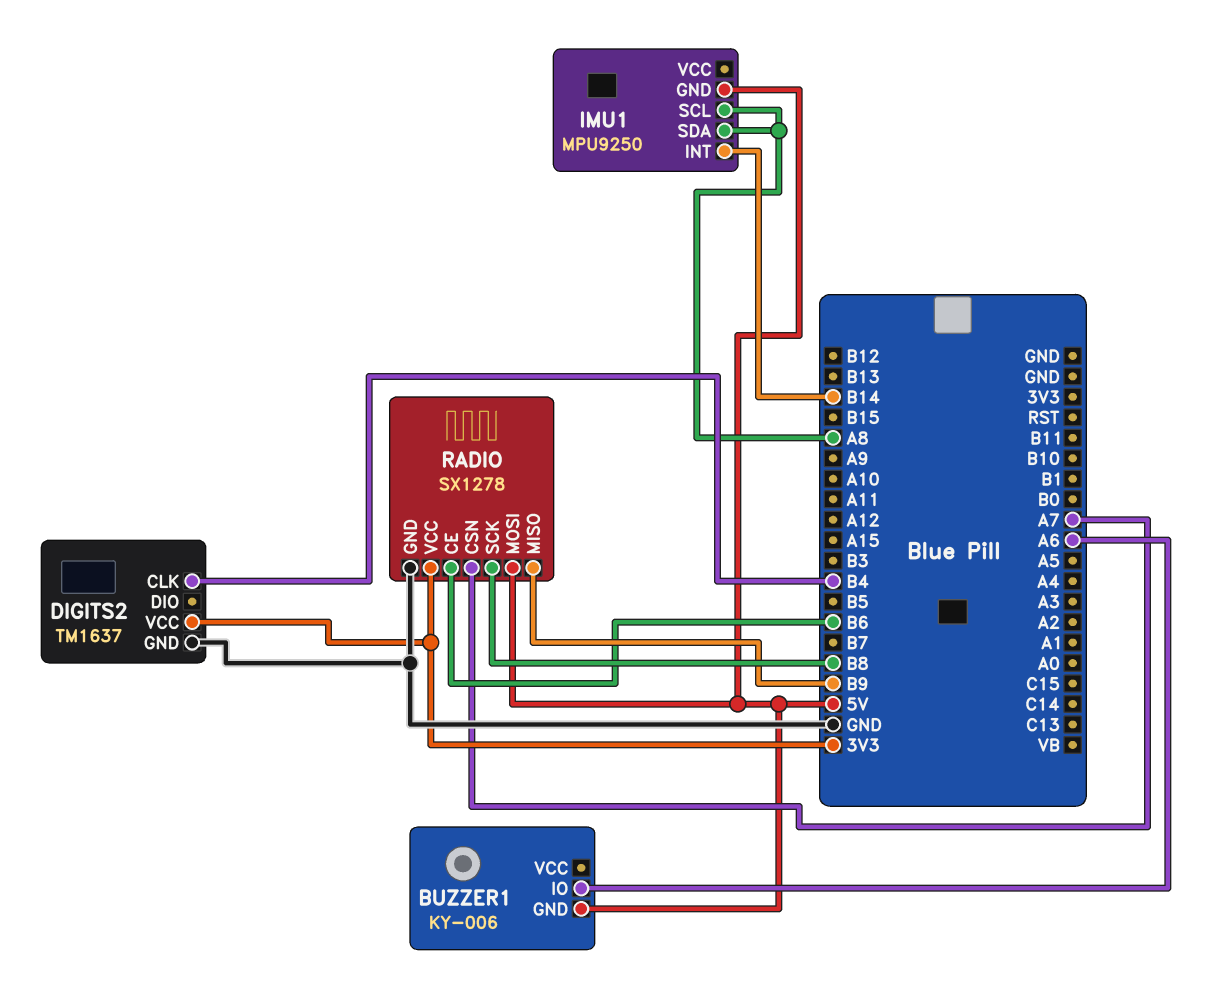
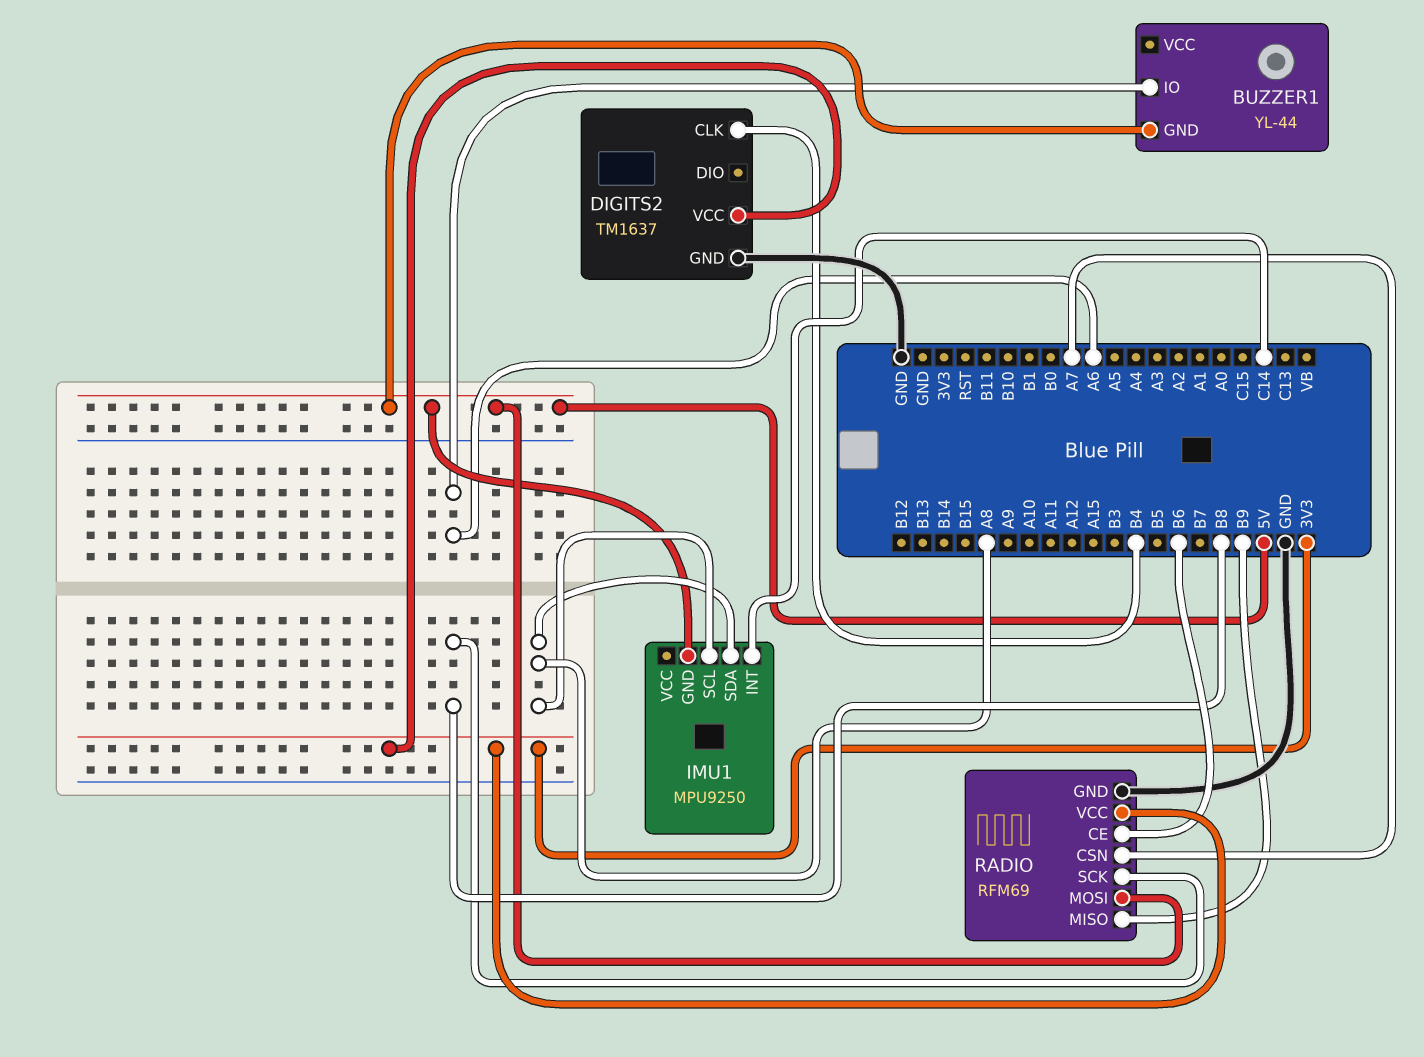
BUZZER1: KY-006 -> YL-44
IMU1 pin INT: B14 -> C14
RADIO: SX1278 -> RFM69

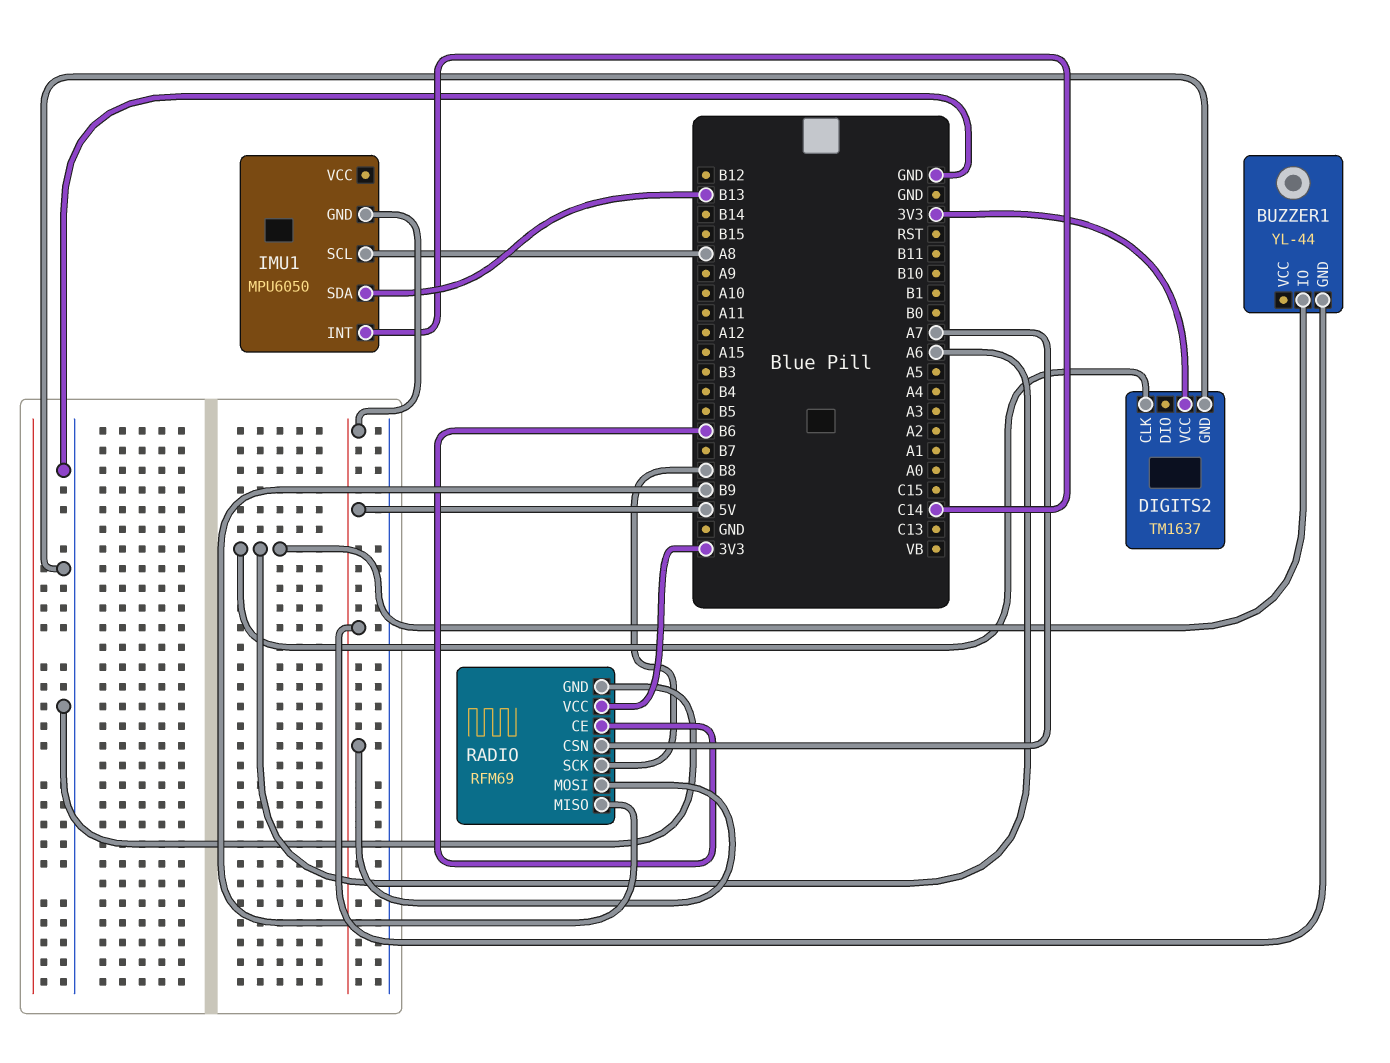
DIGITS2 pin CLK: B4 -> A6
IMU1: MPU9250 -> MPU6050
IMU1 pin SDA: A8 -> B13

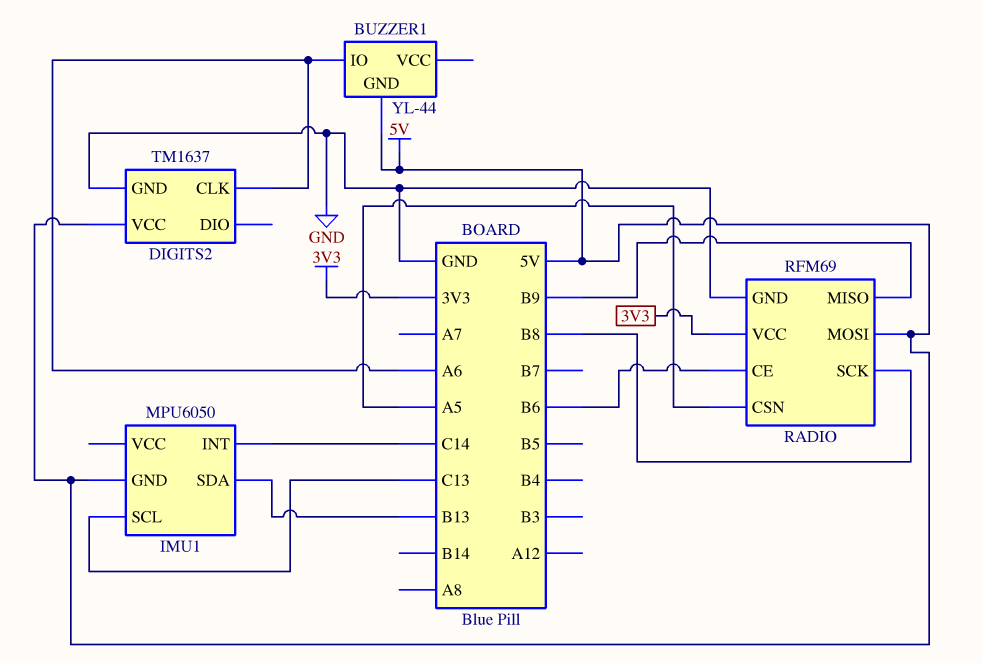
DIGITS2 pin VCC: 3V3 -> 5V
IMU1 pin SCL: A8 -> C13
RADIO pin CSN: A7 -> A5

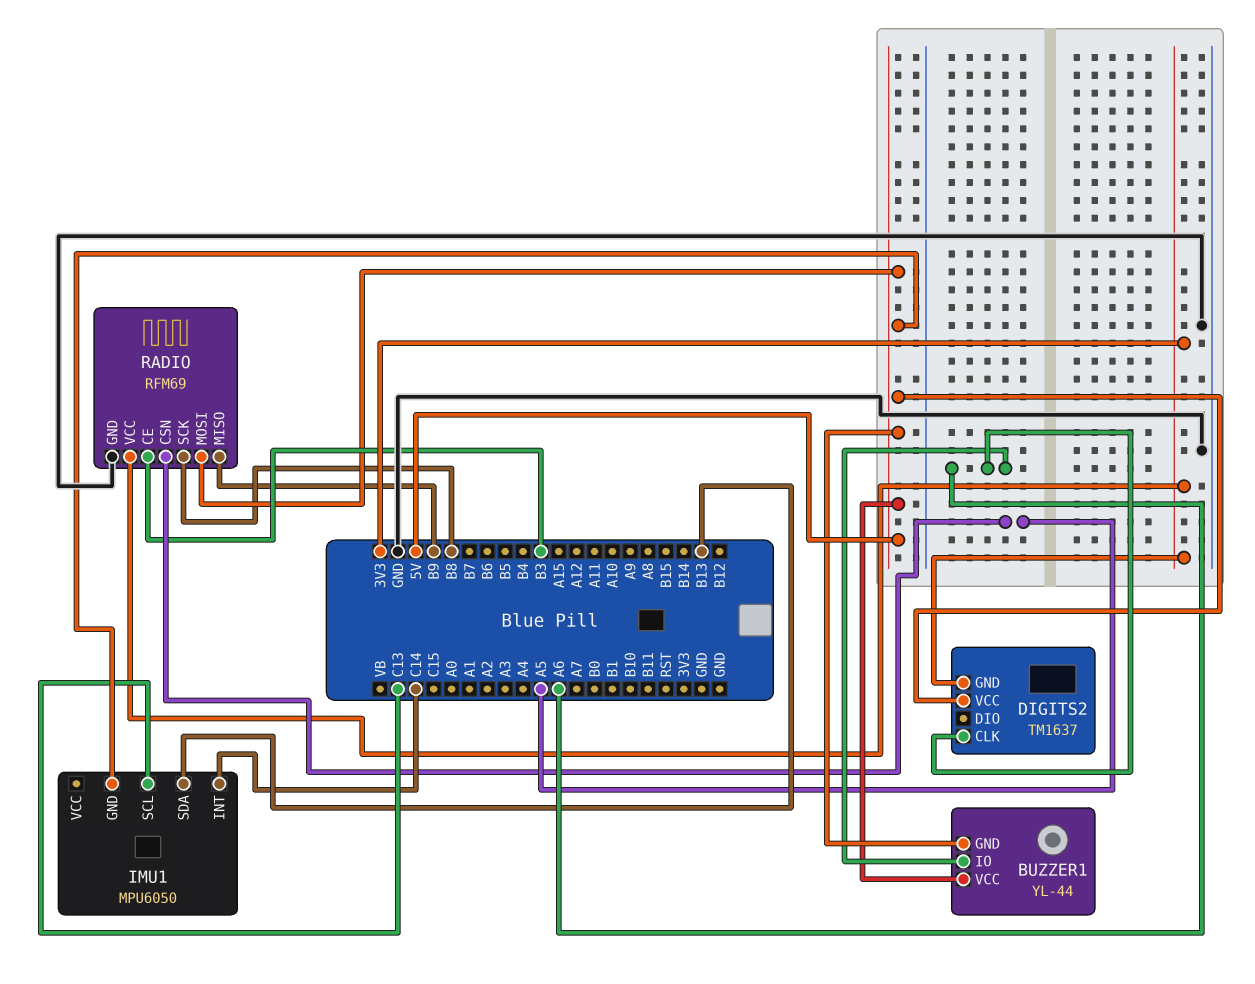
BUZZER1 pin VCC: none -> 5V
DIGITS2 pin GND: GND -> 3V3
RADIO pin CE: B6 -> B3

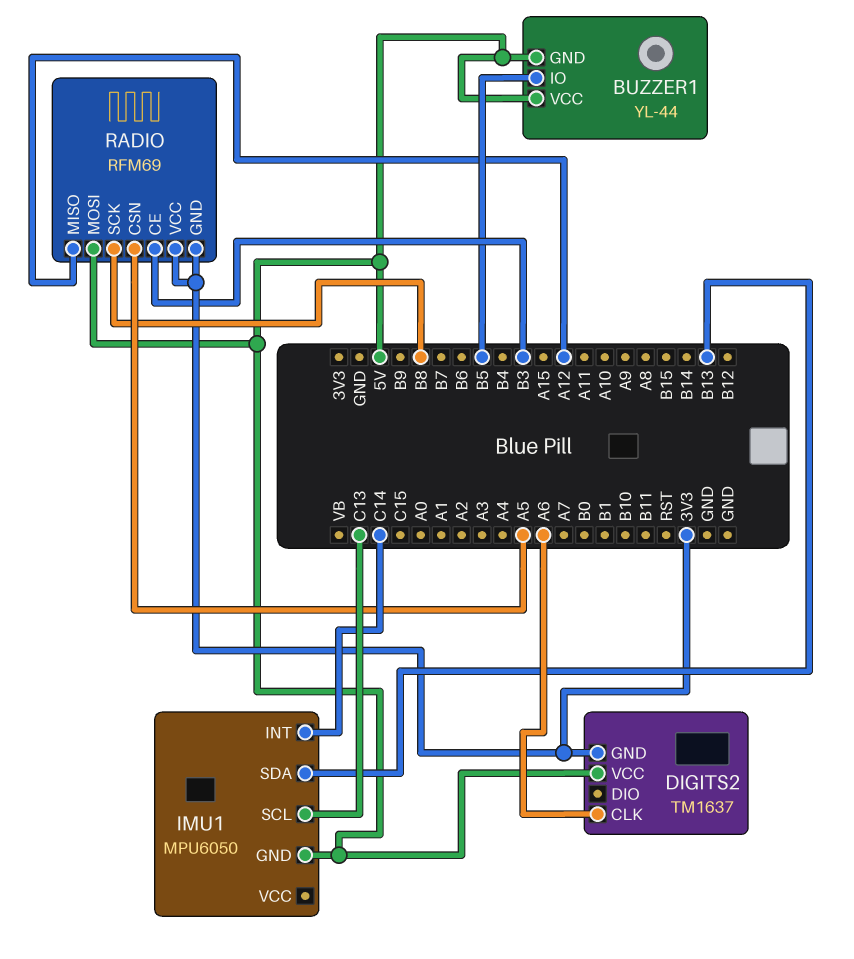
BUZZER1 pin IO: A6 -> B5
RADIO pin GND: GND -> 3V3
RADIO pin MISO: B9 -> A12

